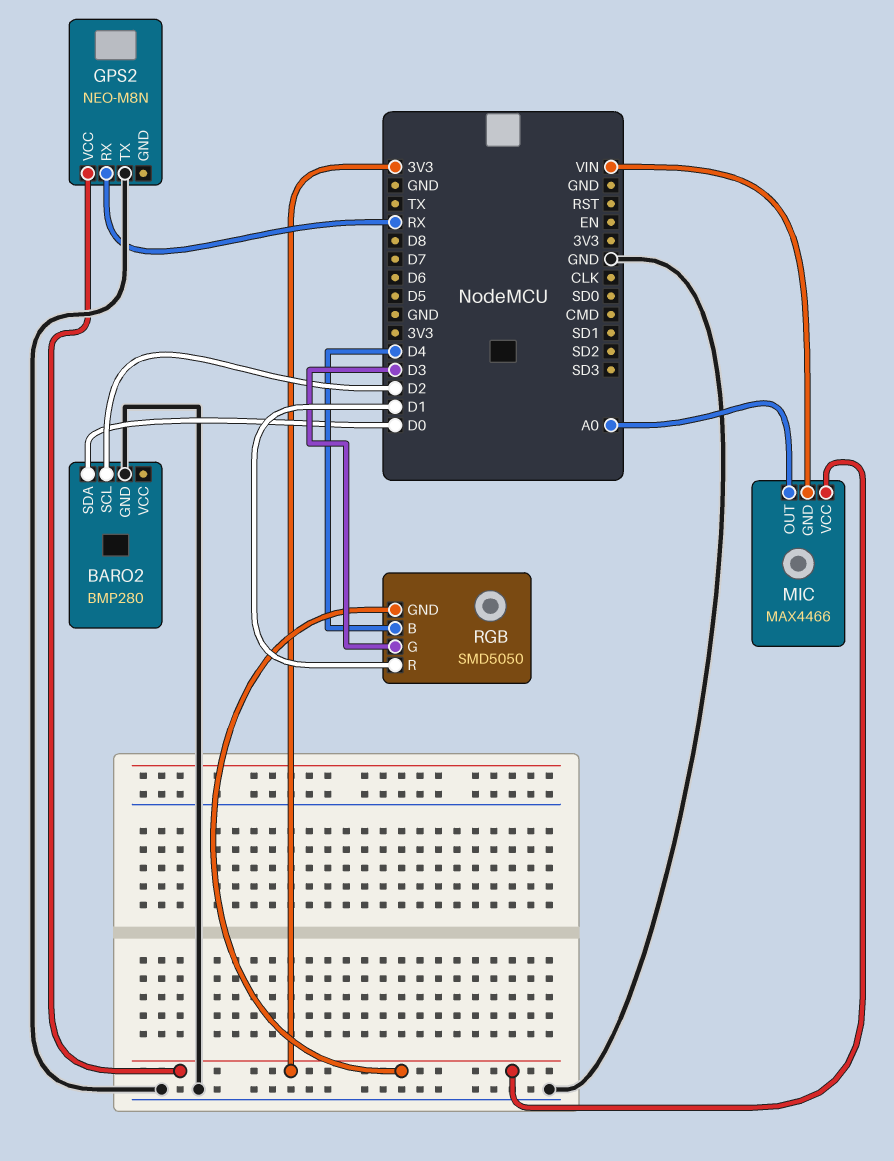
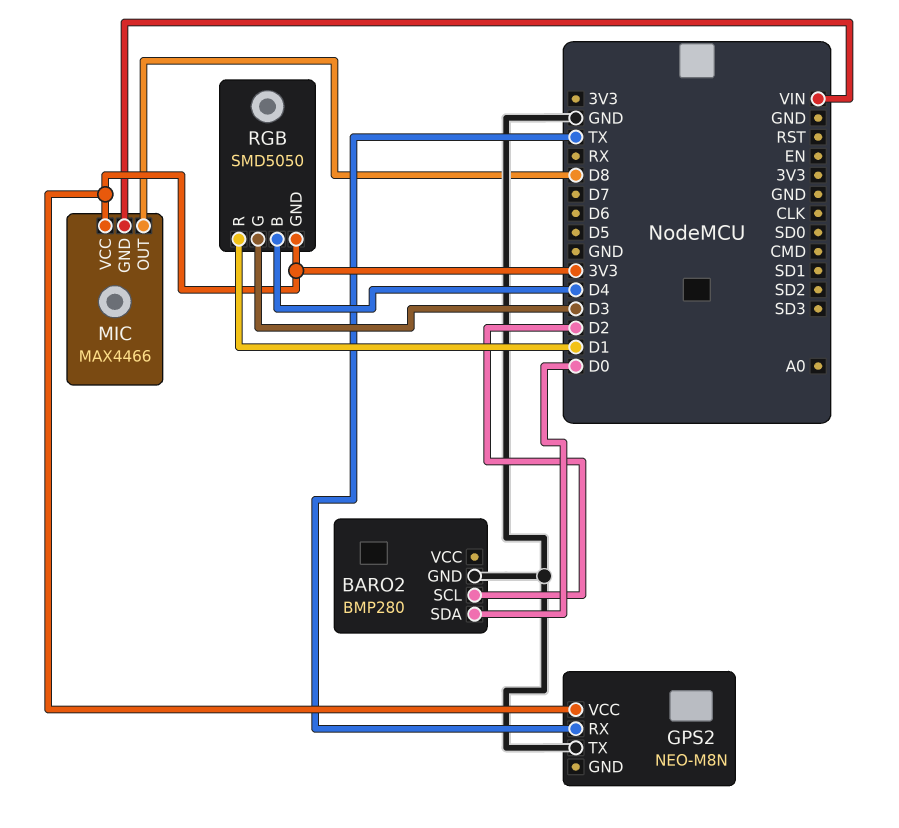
GPS2 pin RX: RX -> TX
MIC pin OUT: A0 -> D8

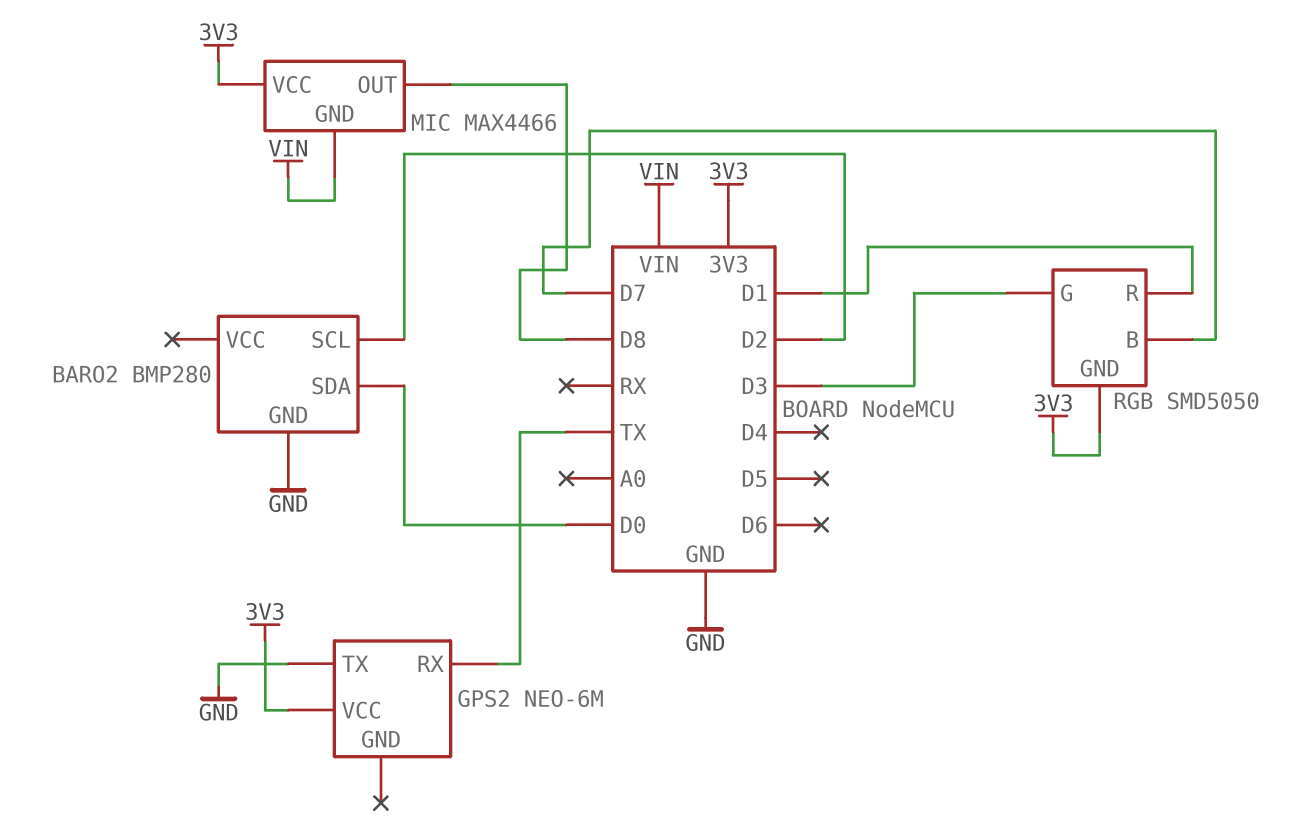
GPS2: NEO-M8N -> NEO-6M
RGB pin B: D4 -> D7

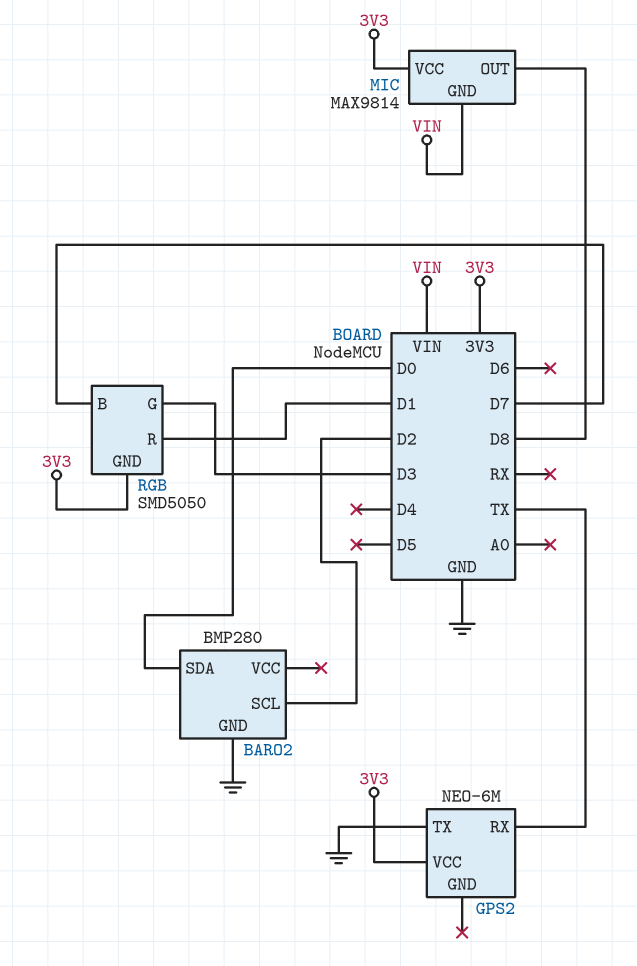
MIC: MAX4466 -> MAX9814

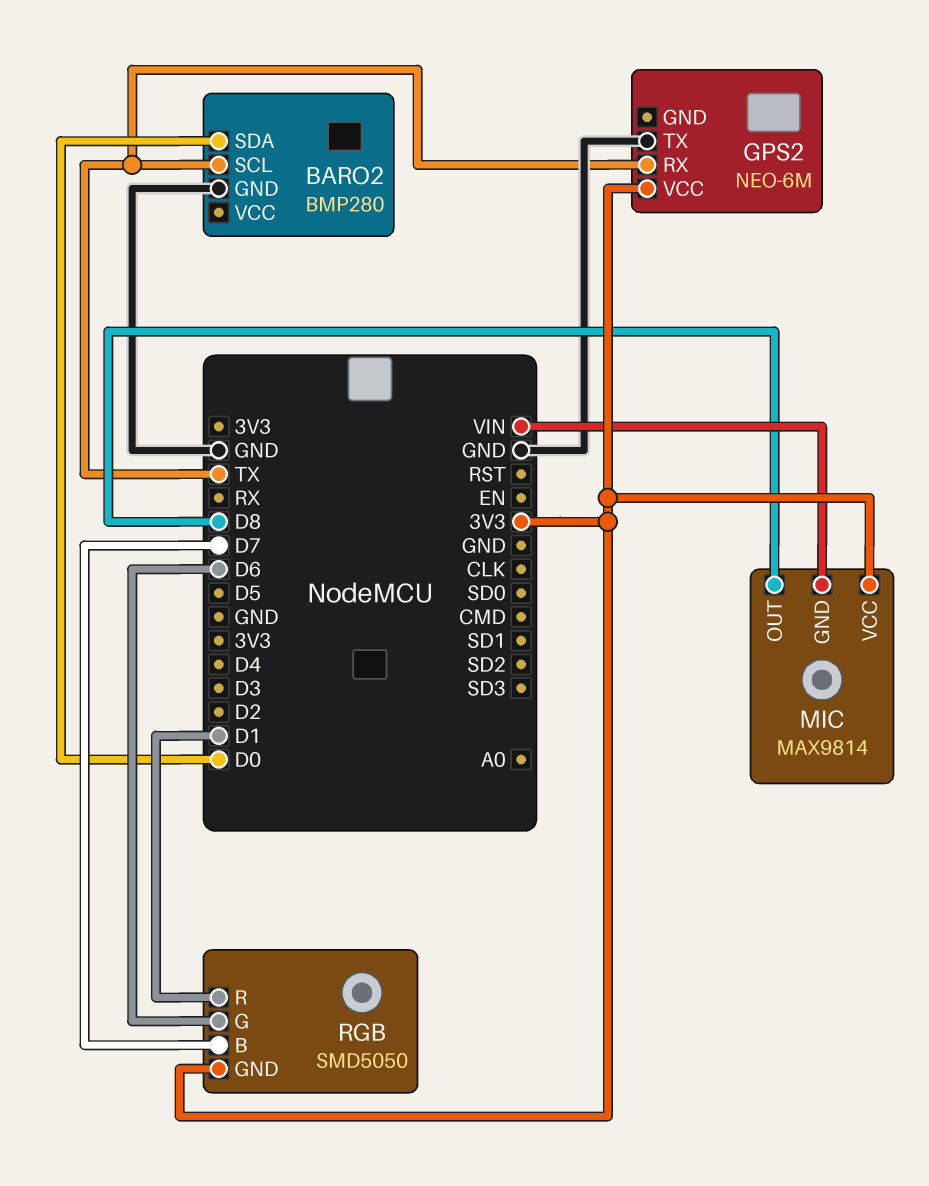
BARO2 pin SCL: D2 -> TX
RGB pin G: D3 -> D6

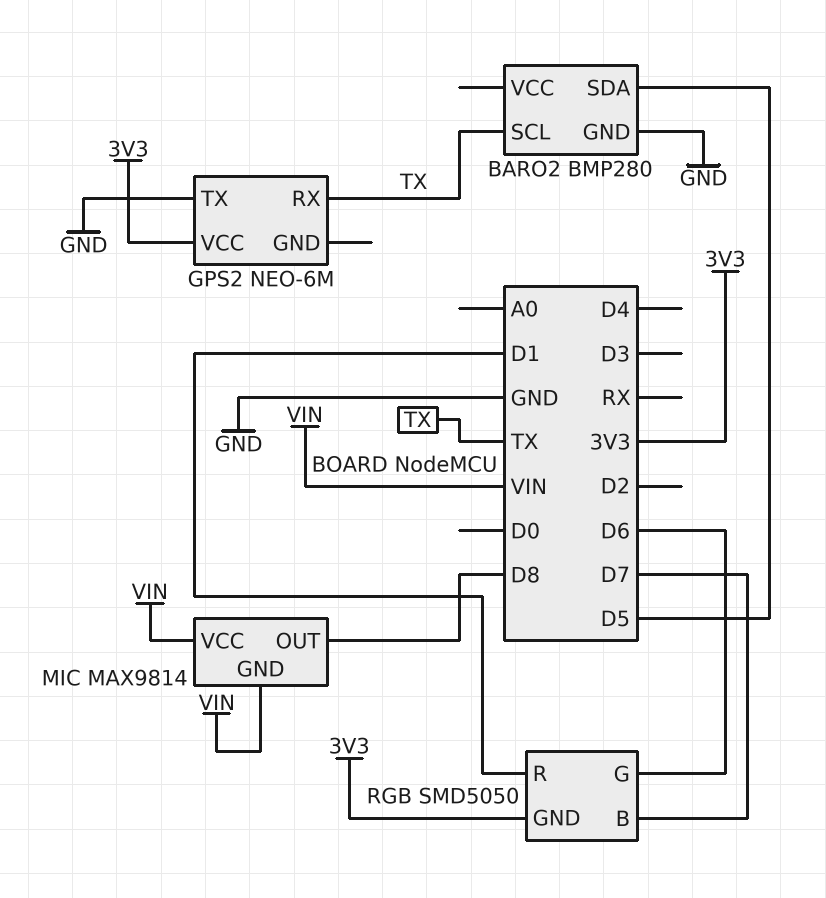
BARO2 pin SDA: D0 -> D5
MIC pin VCC: 3V3 -> VIN

